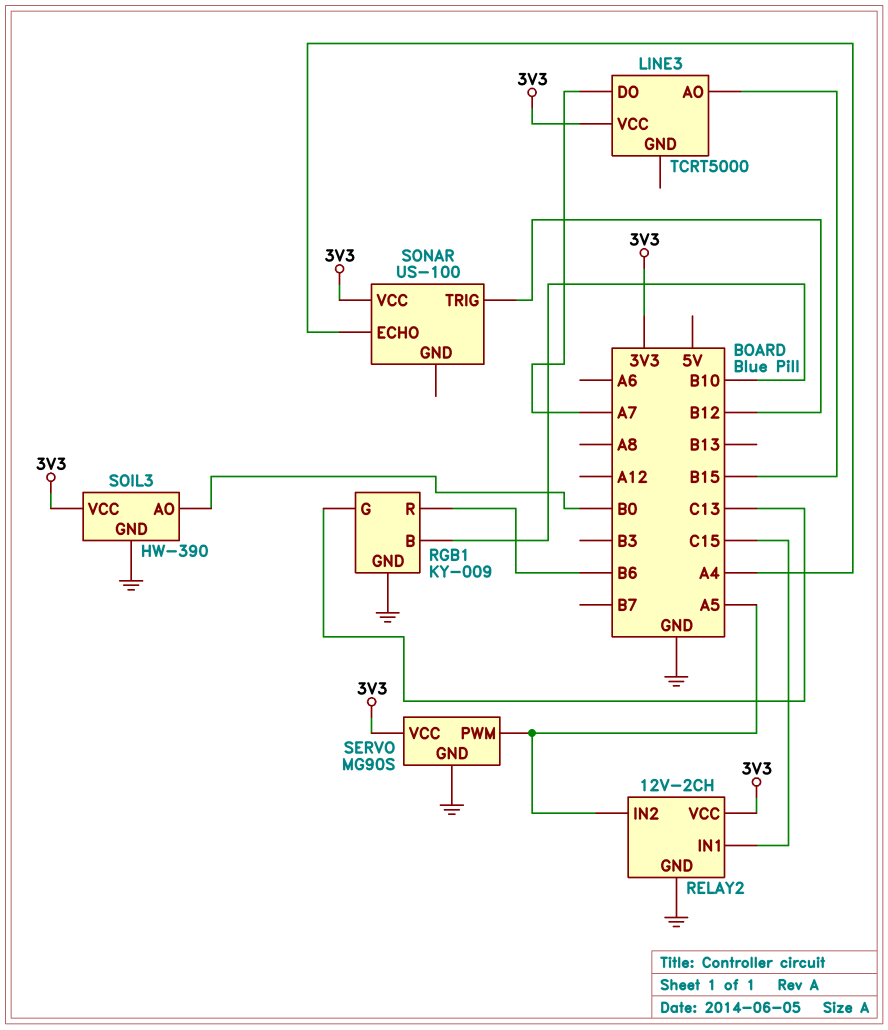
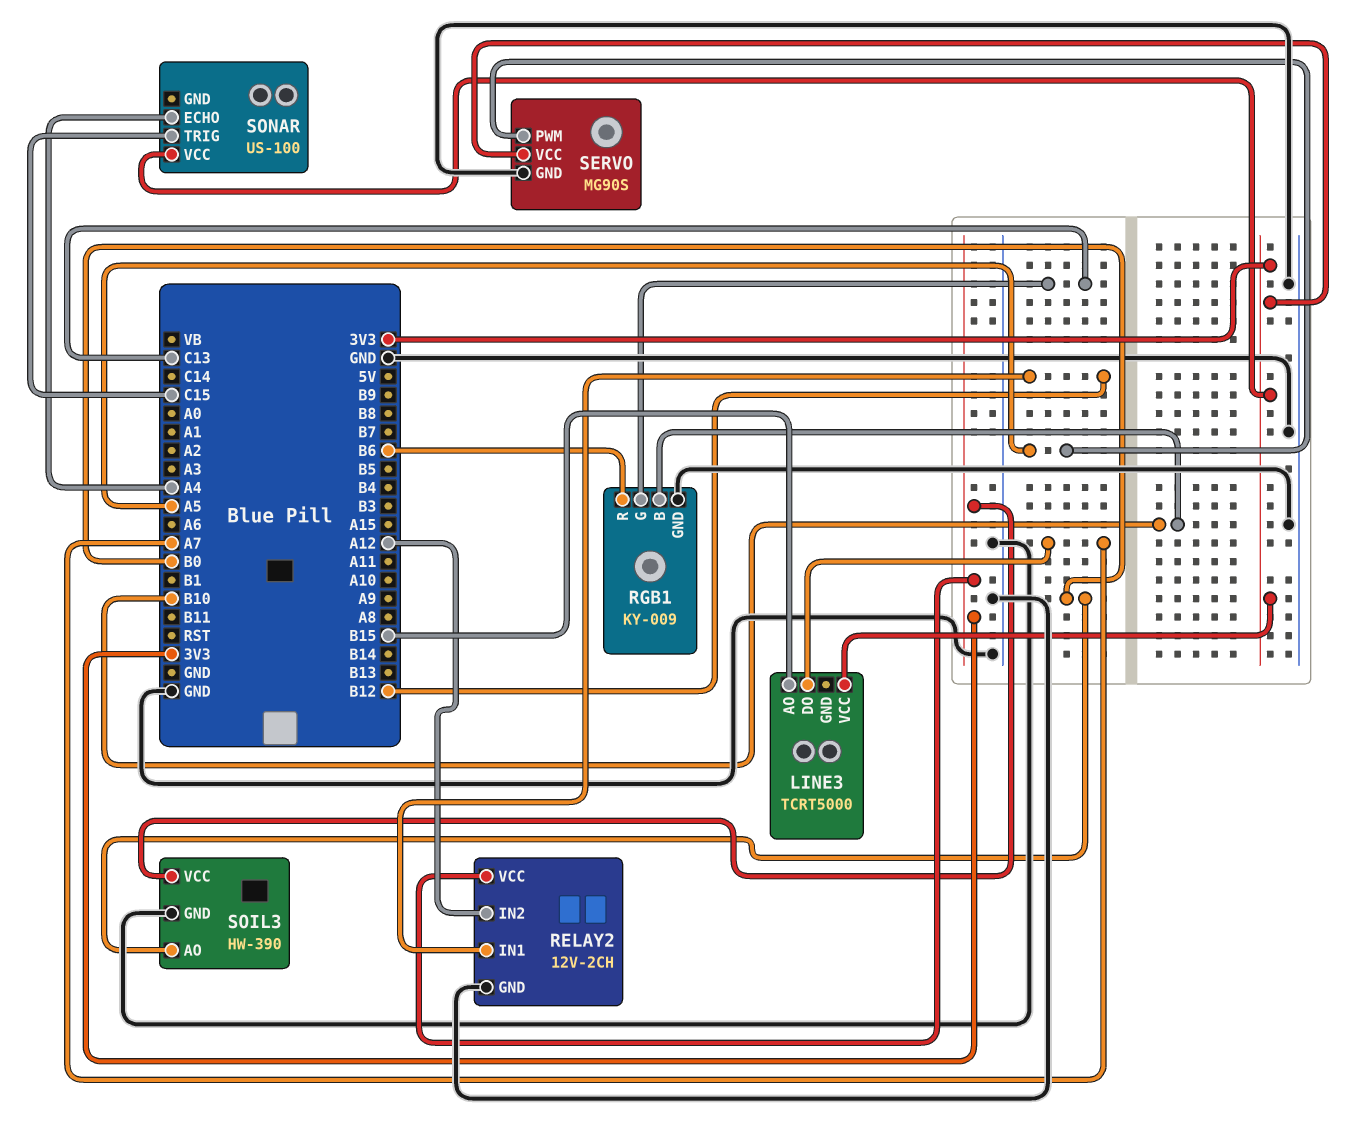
RELAY2 pin IN1: C15 -> B12
RELAY2 pin IN2: A5 -> A12
SONAR pin TRIG: B12 -> C15

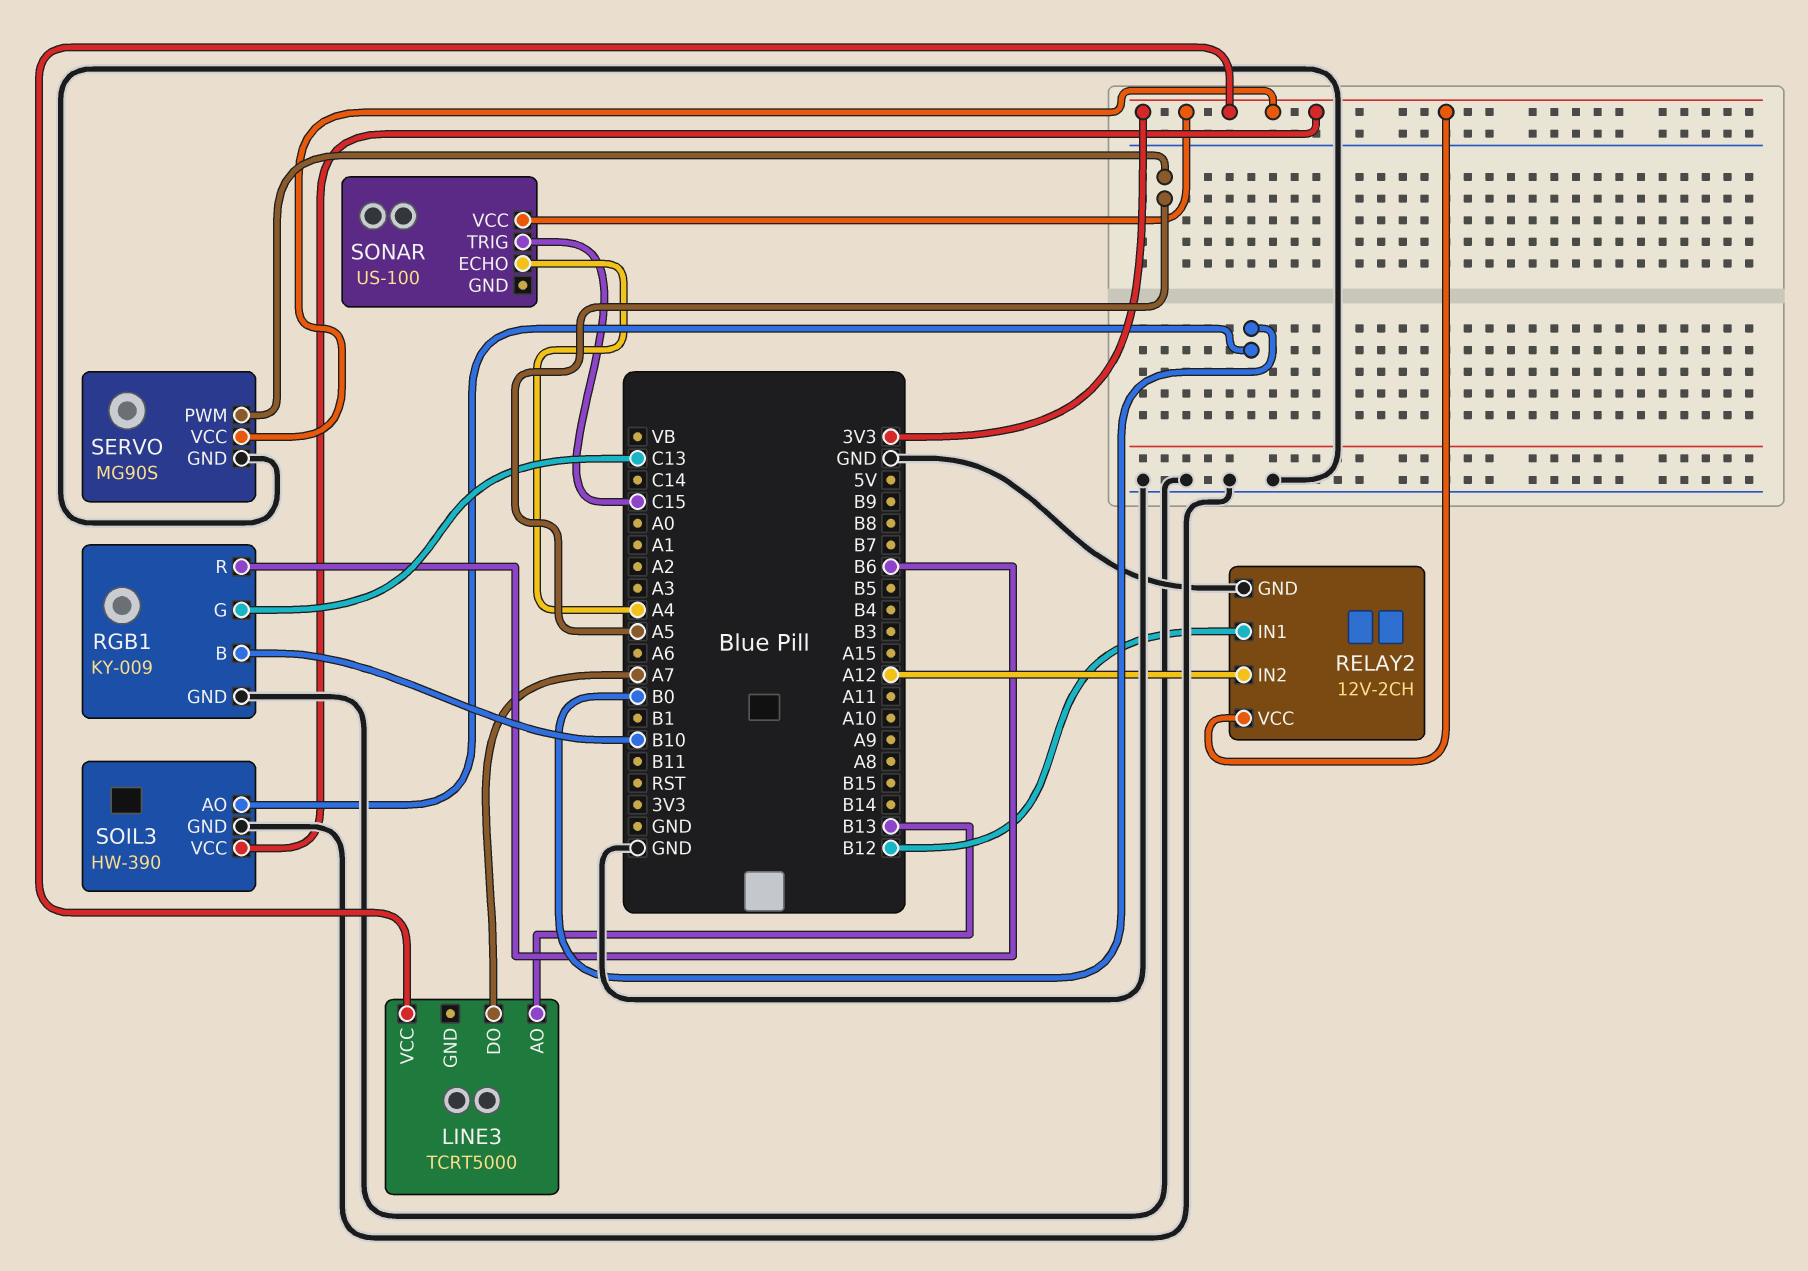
LINE3 pin AO: B15 -> B13

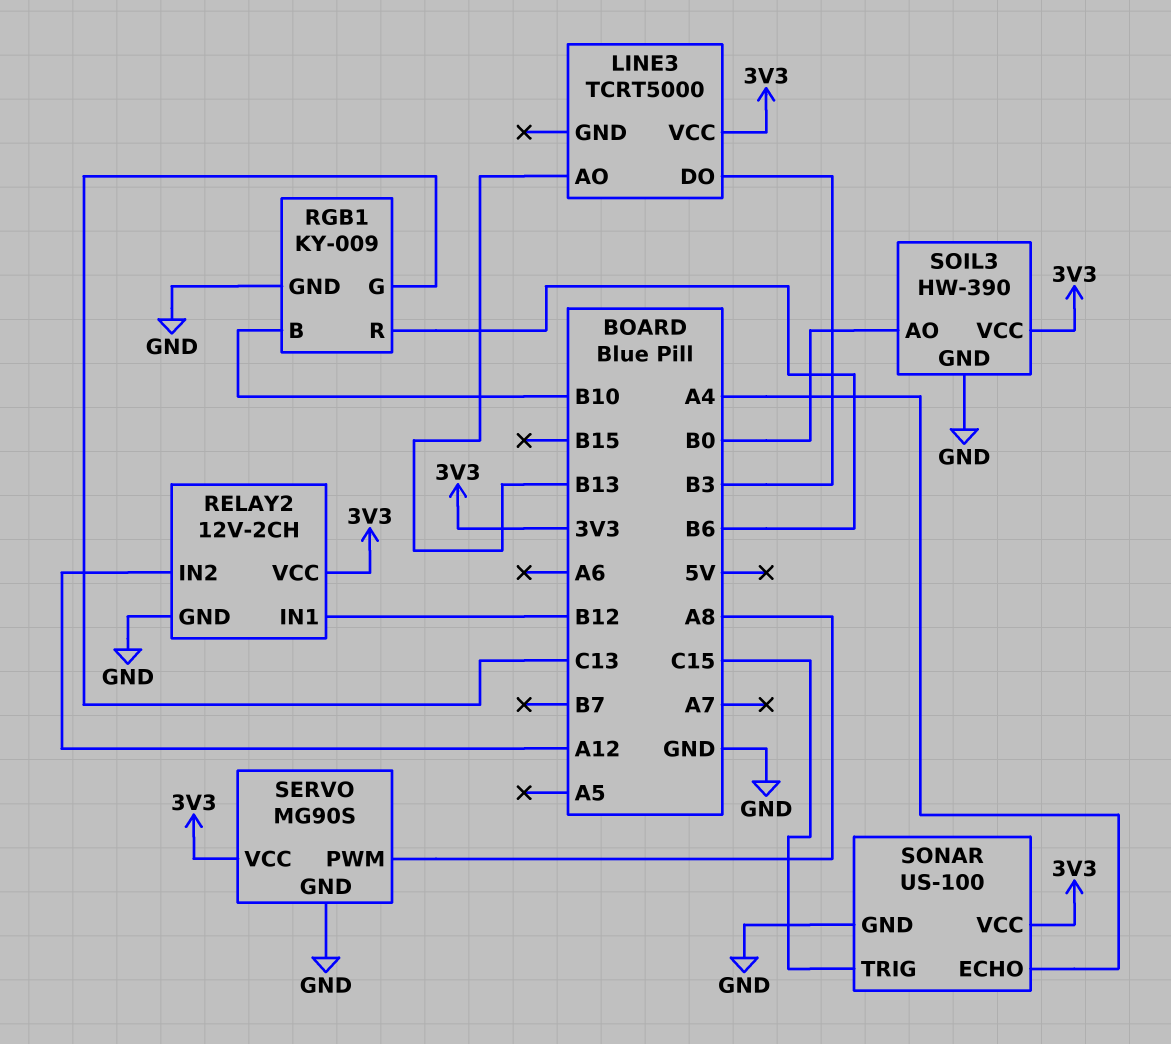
LINE3 pin DO: A7 -> B3
SERVO pin PWM: A5 -> A8
SONAR pin GND: none -> GND

